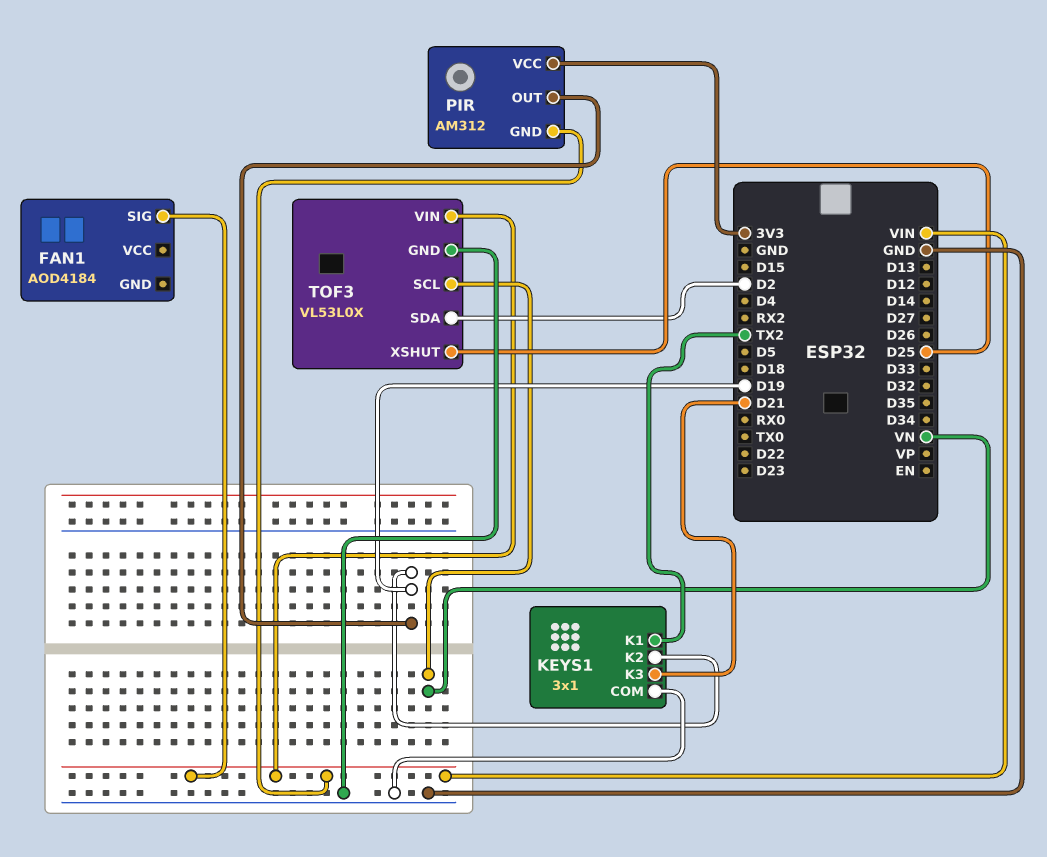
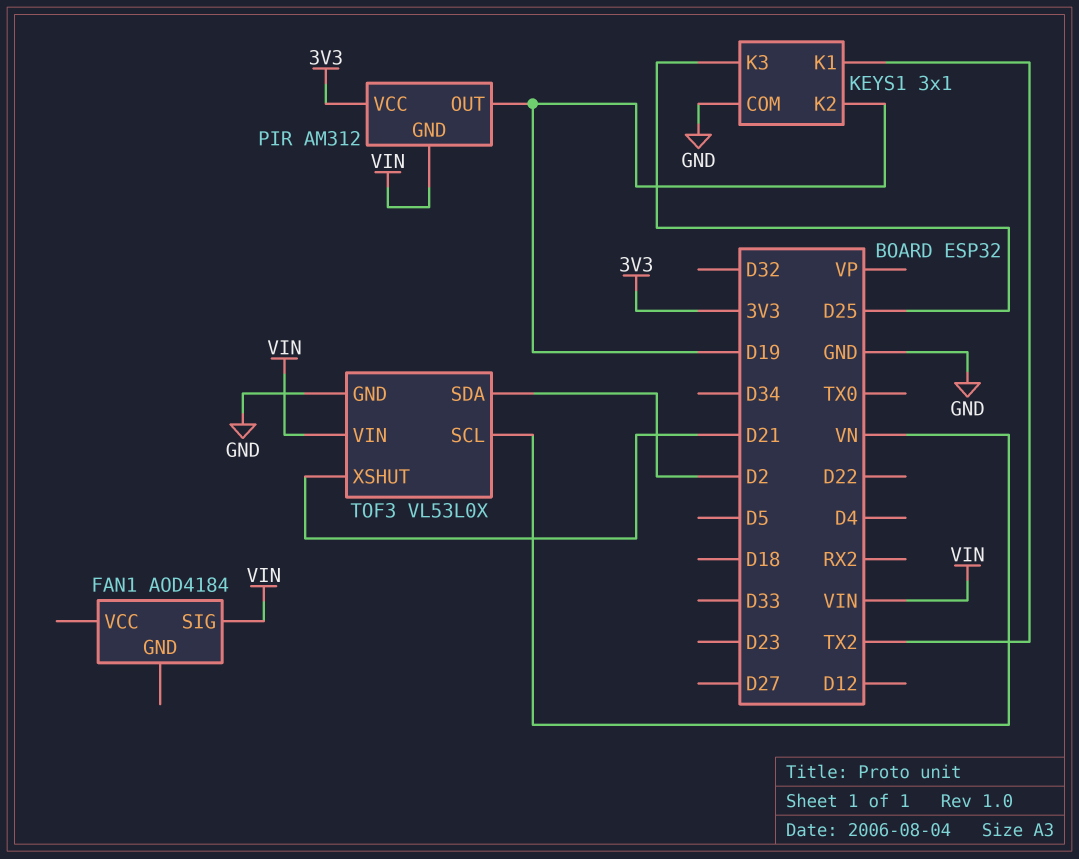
KEYS1 pin K3: D21 -> D25
TOF3 pin XSHUT: D25 -> D21

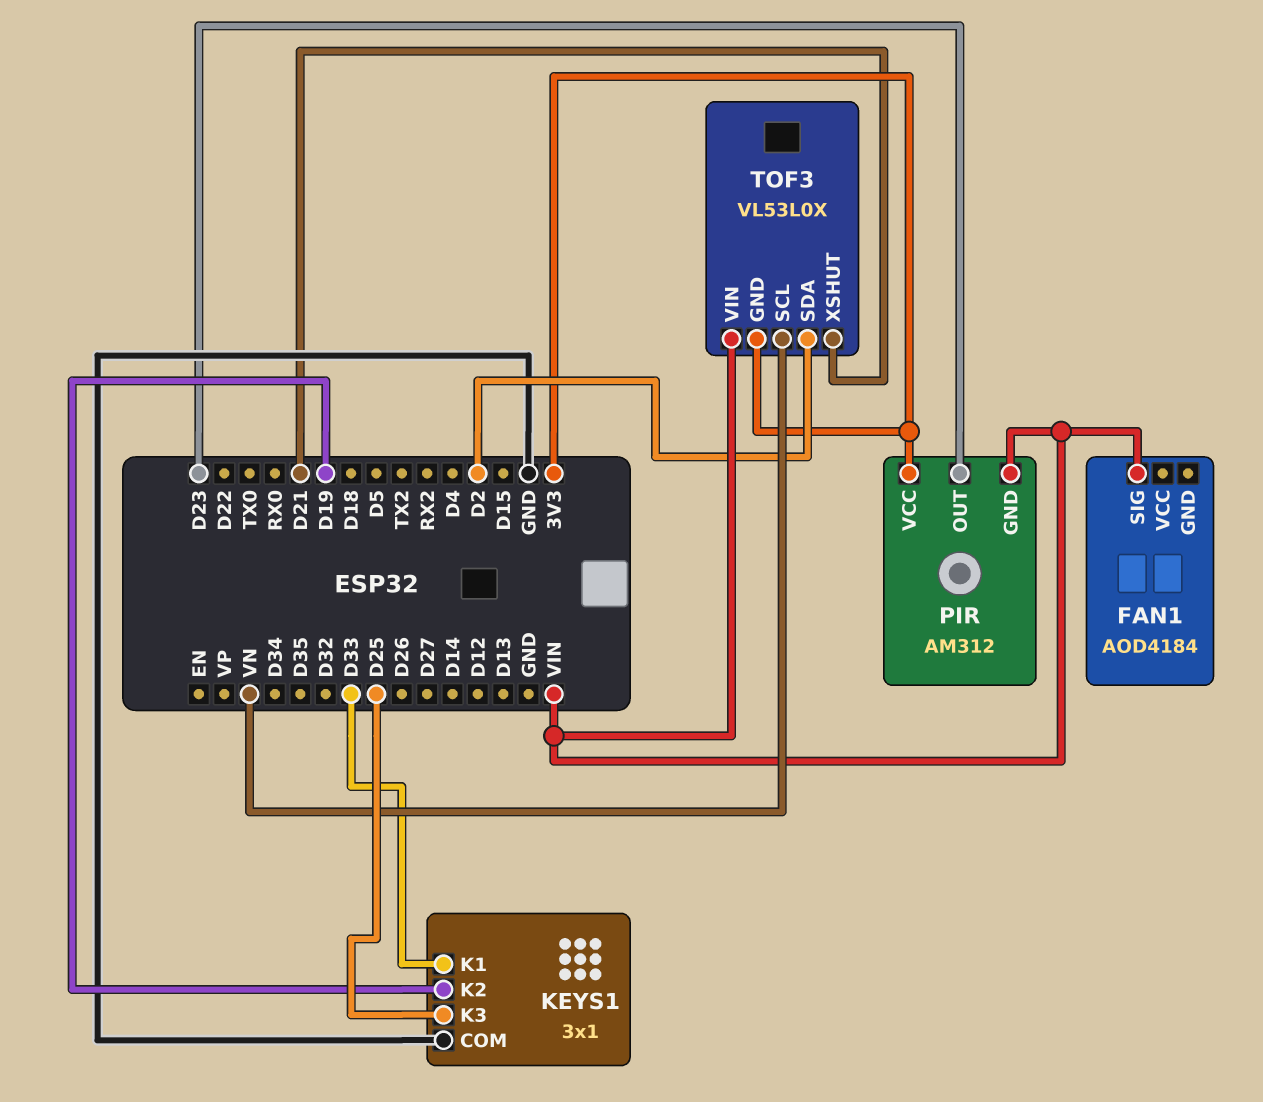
KEYS1 pin K1: TX2 -> D33
PIR pin OUT: D19 -> D23
TOF3 pin GND: GND -> 3V3

